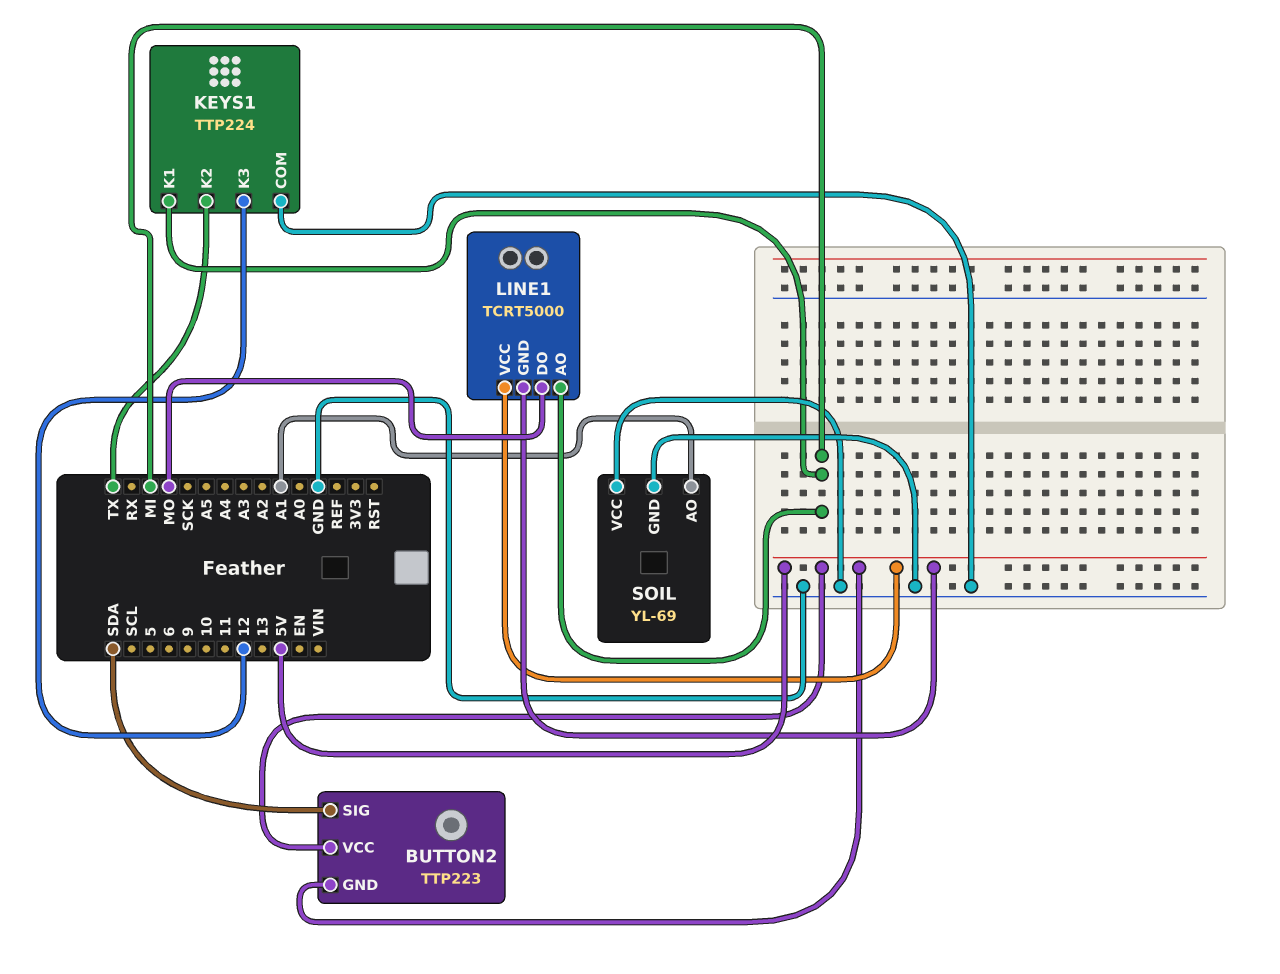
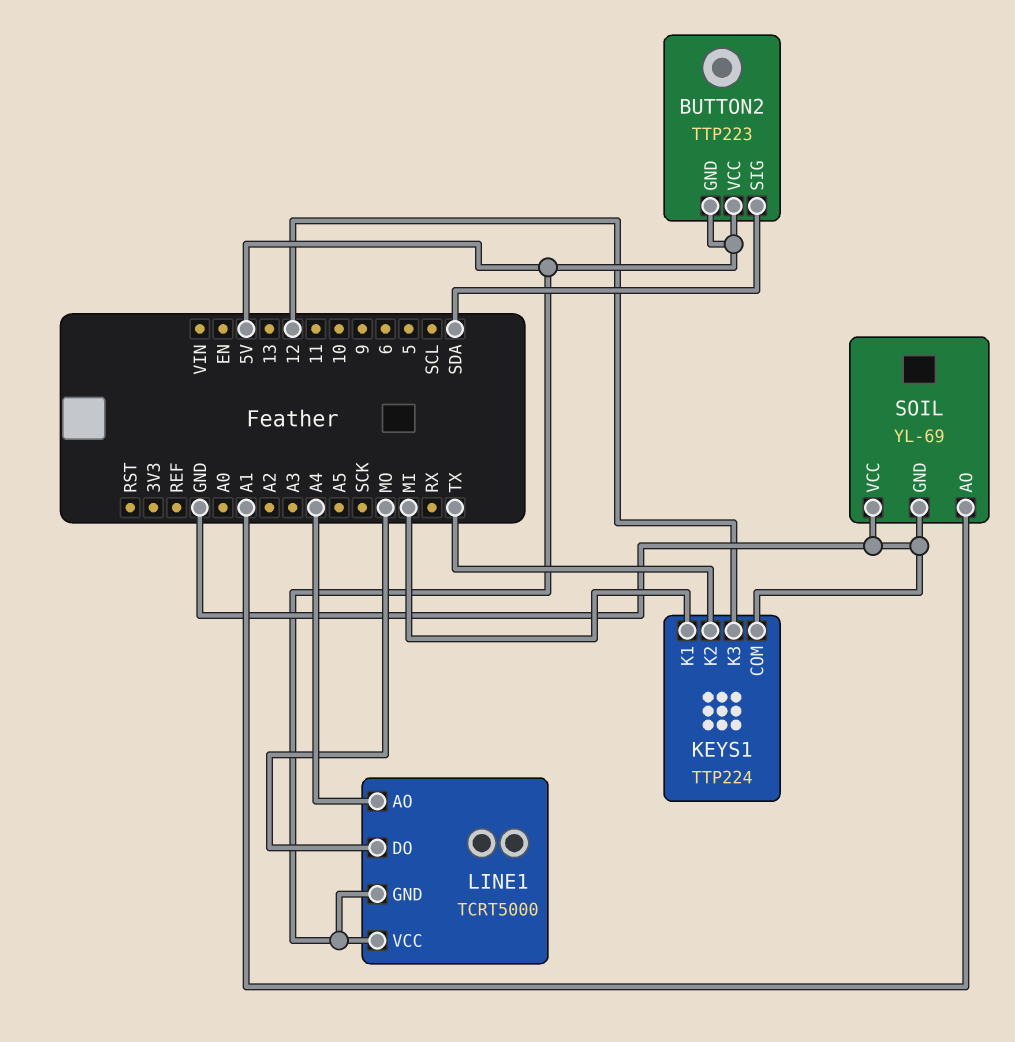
LINE1 pin AO: MI -> A4

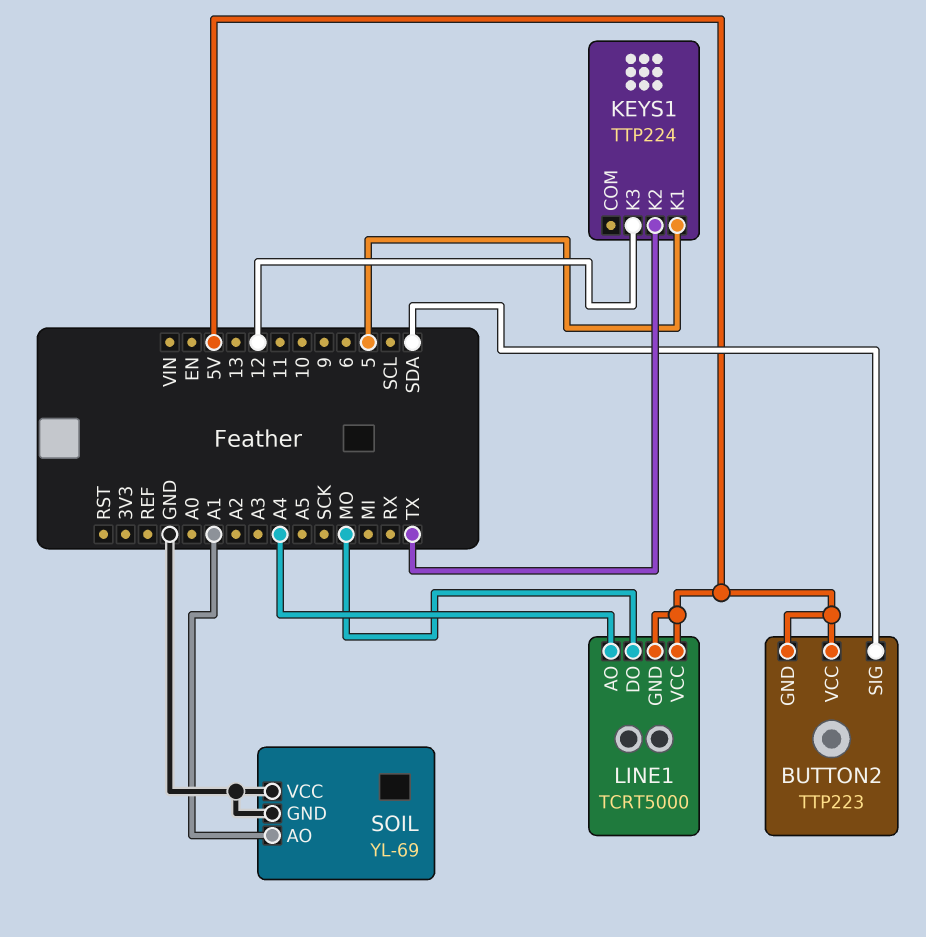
KEYS1 pin COM: GND -> none
KEYS1 pin K1: MI -> 5

